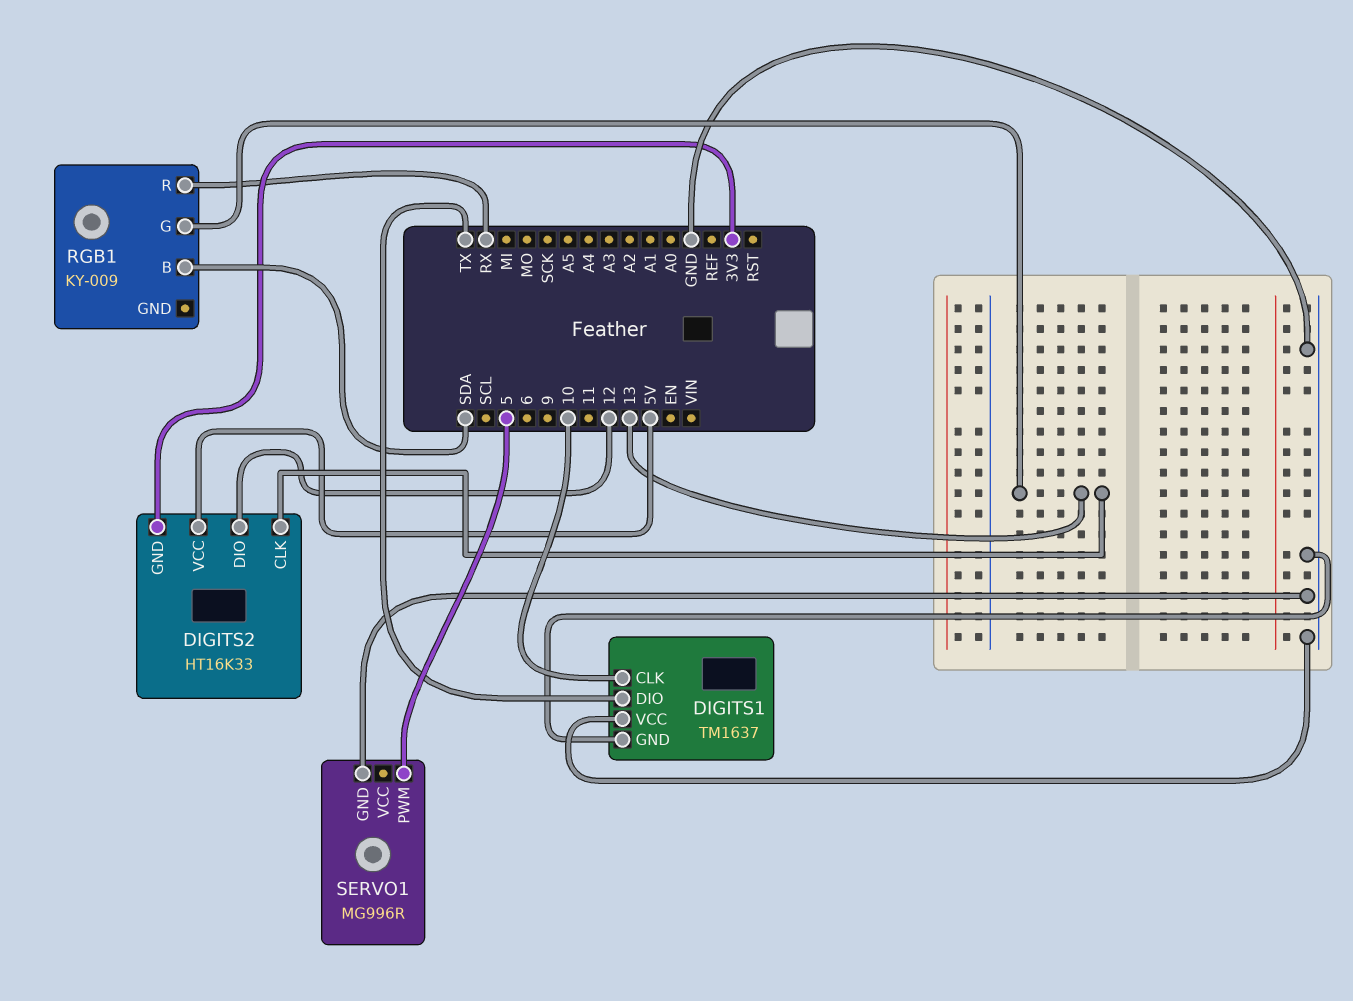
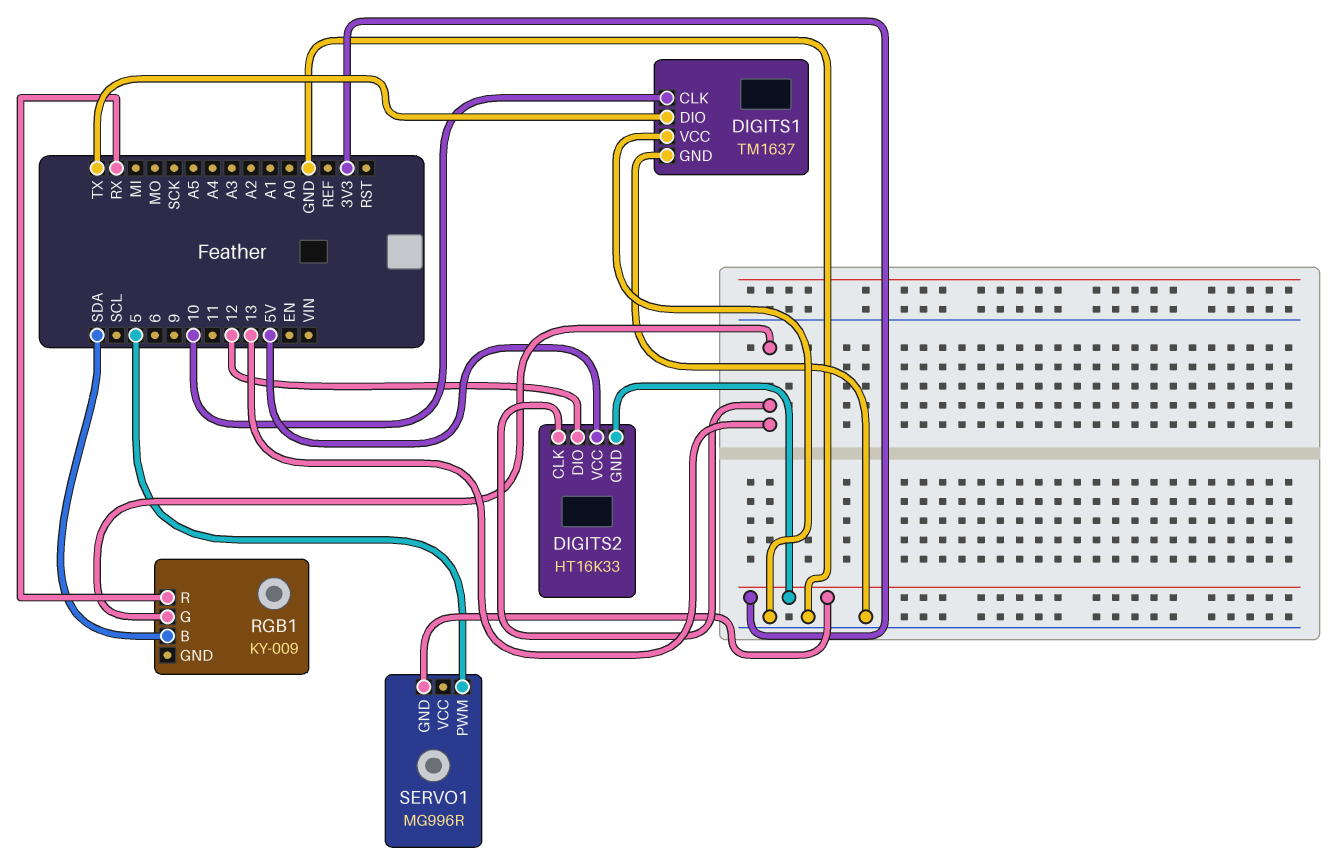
SERVO1 pin GND: GND -> 3V3

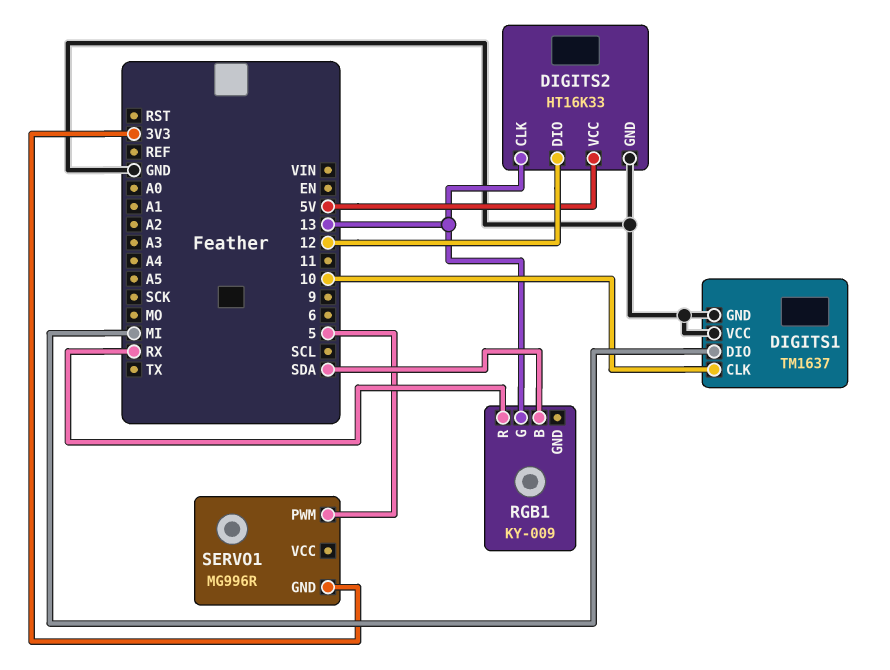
DIGITS1 pin DIO: TX -> MI
DIGITS2 pin GND: 3V3 -> GND

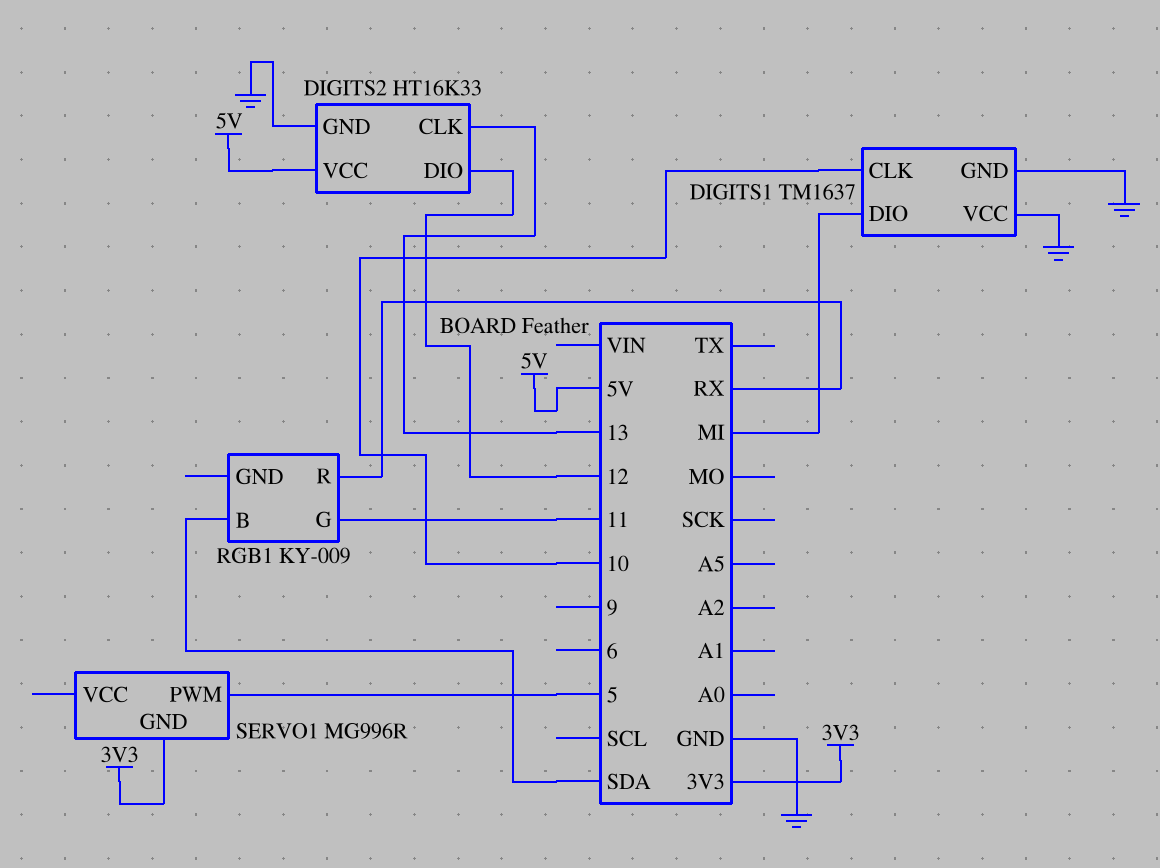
RGB1 pin G: 13 -> 11

